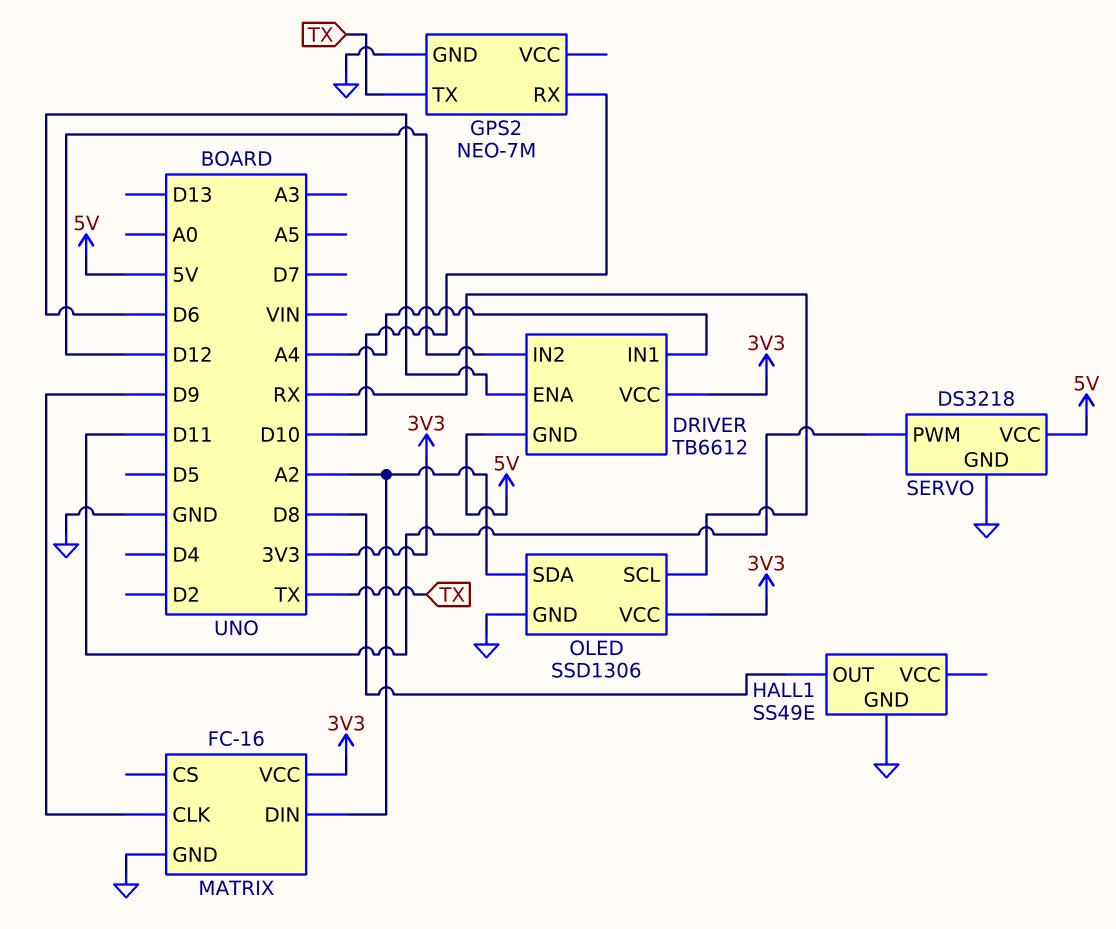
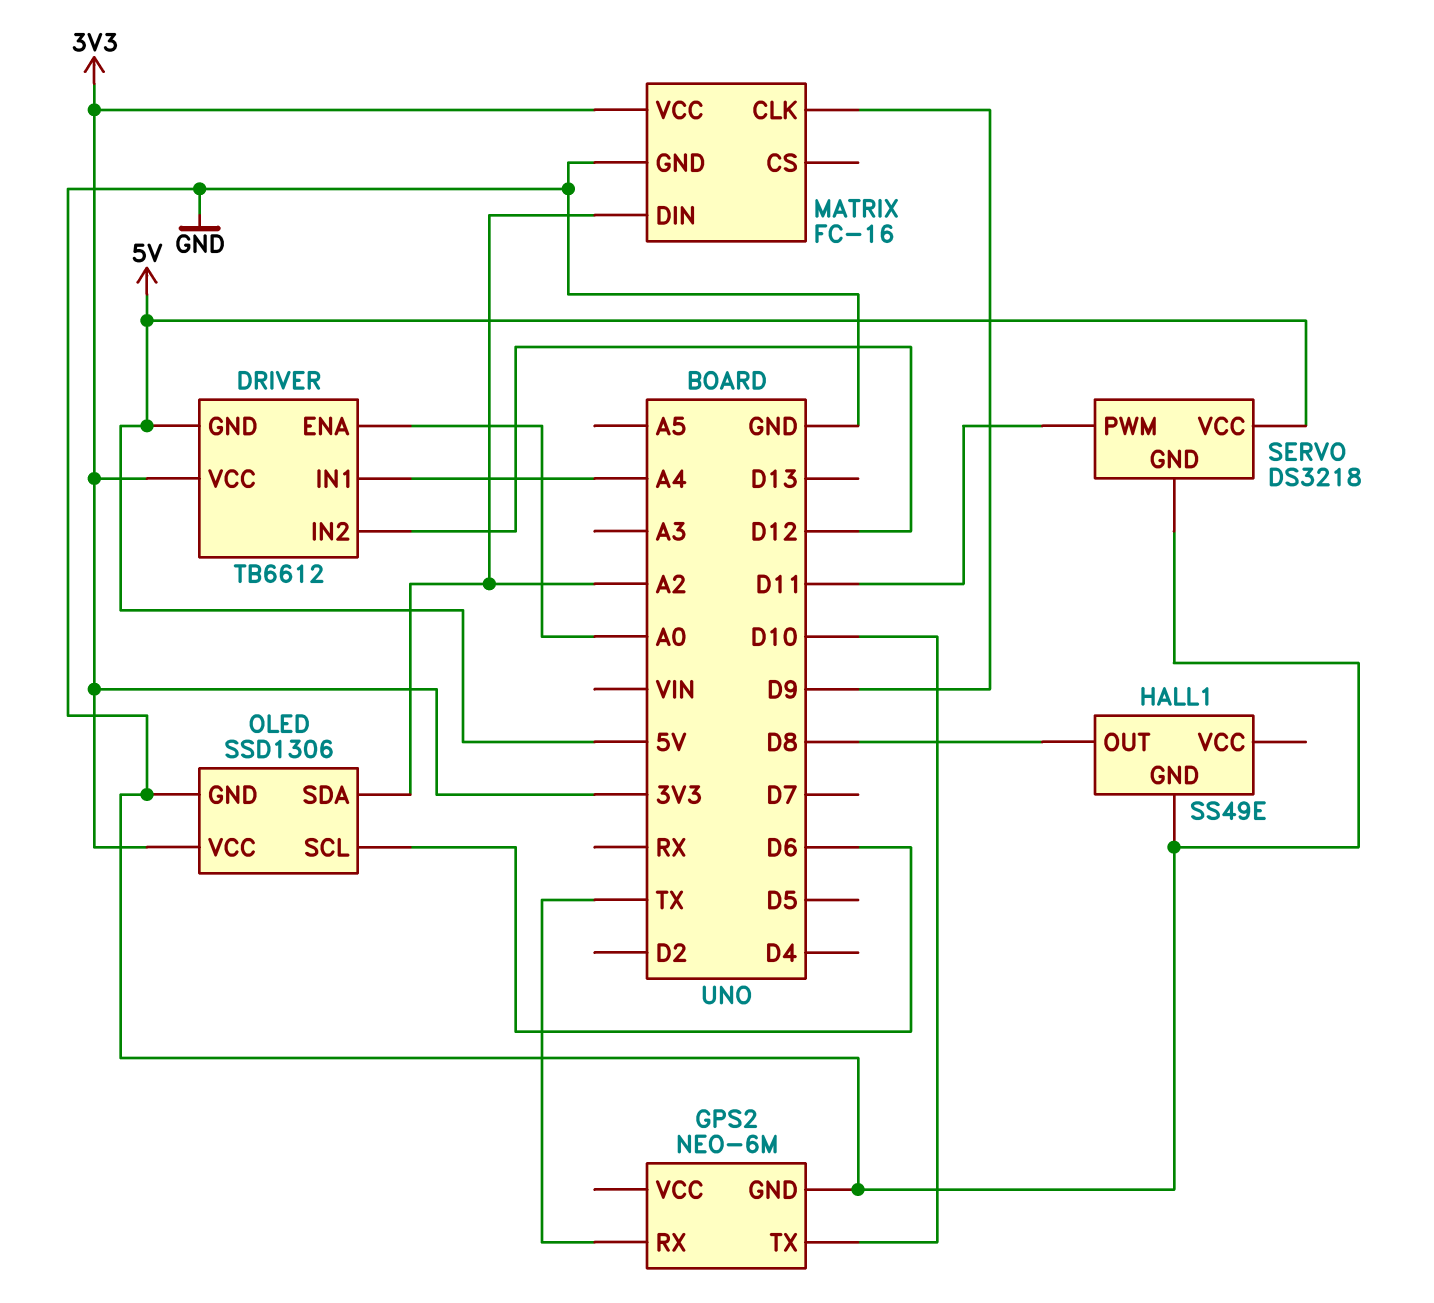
DRIVER pin ENA: D6 -> A0
GPS2: NEO-7M -> NEO-6M
GPS2 pin RX: D10 -> TX
GPS2 pin TX: TX -> D10
OLED pin SCL: RX -> D6

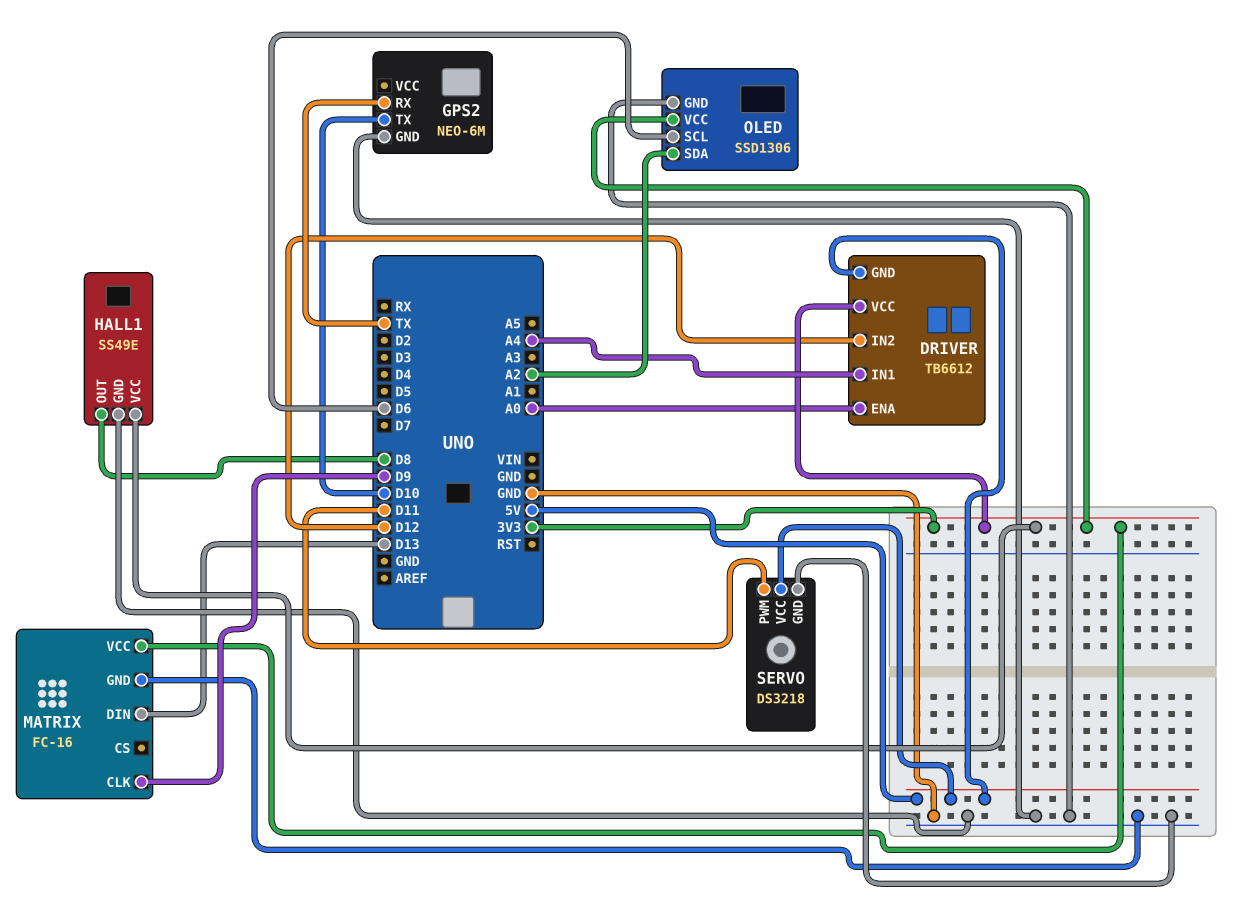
HALL1 pin VCC: none -> 3V3
MATRIX pin DIN: A2 -> D13

